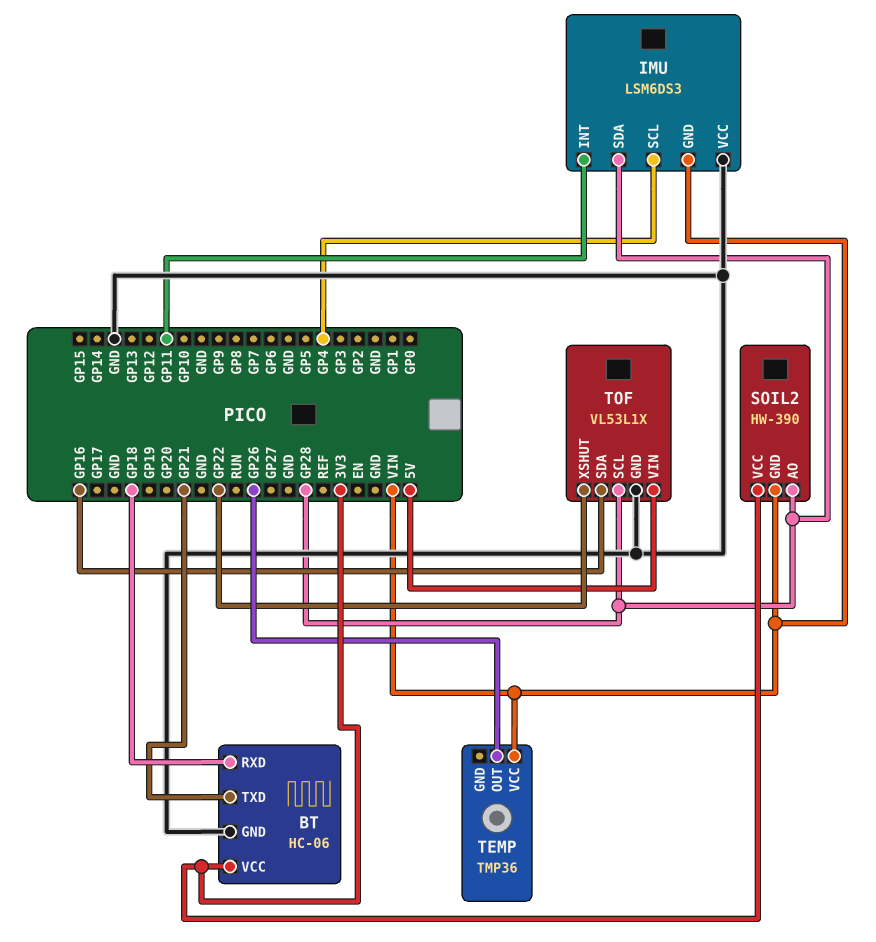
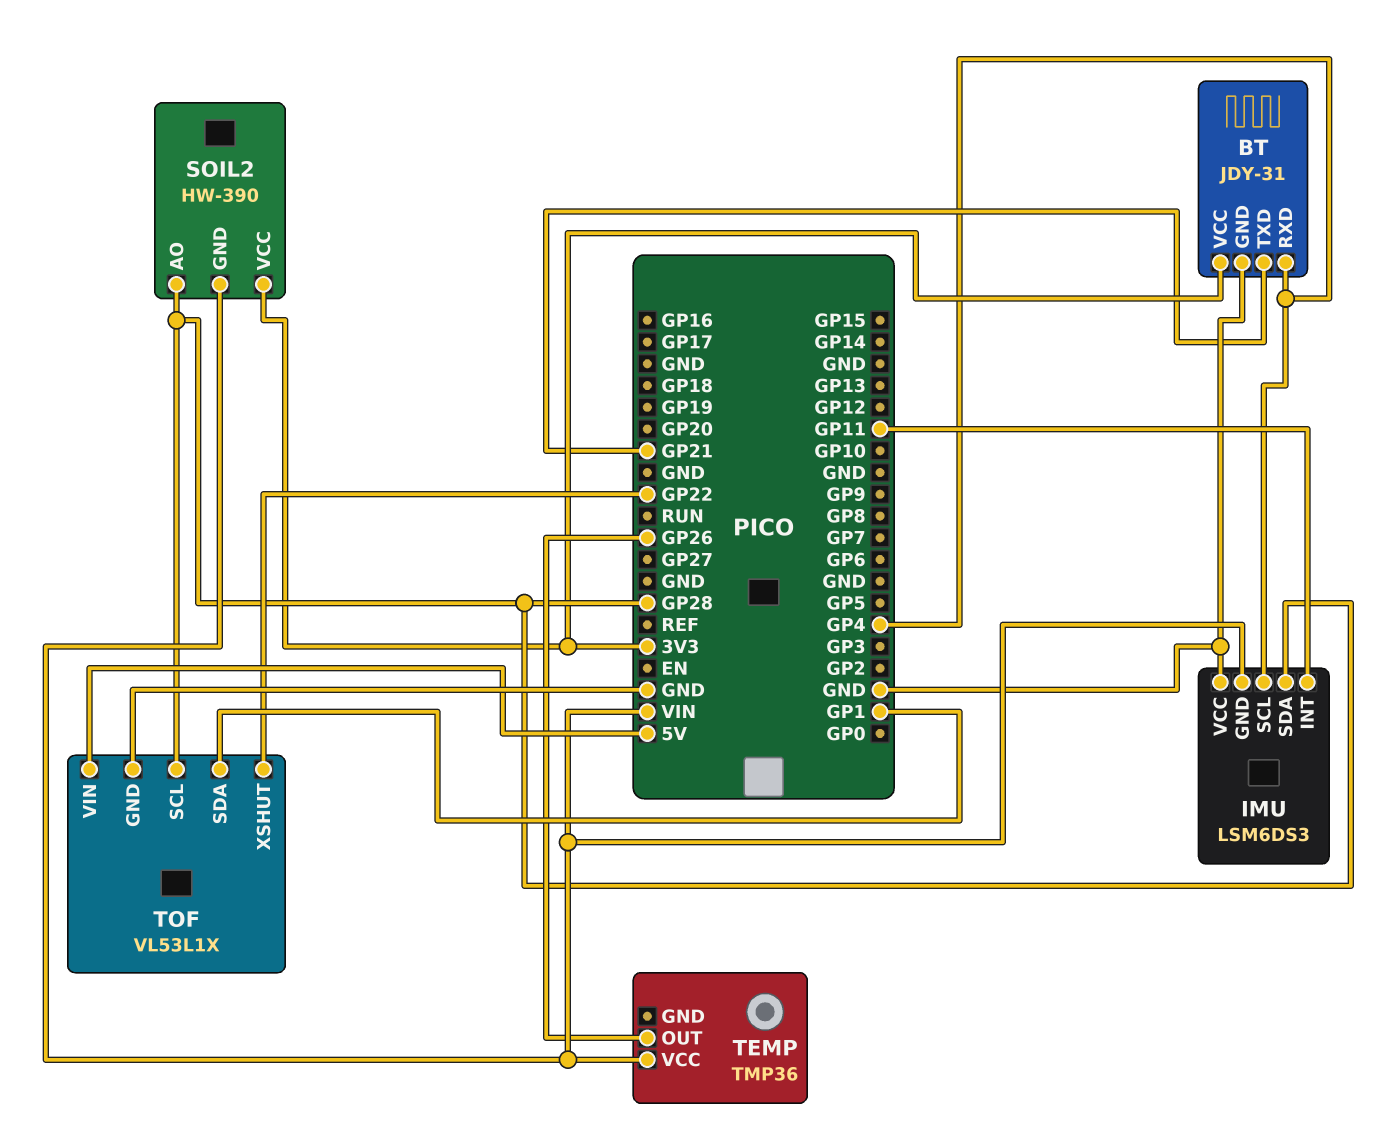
BT: HC-06 -> JDY-31
BT pin RXD: GP18 -> GP4
TOF pin SDA: GP16 -> GP1

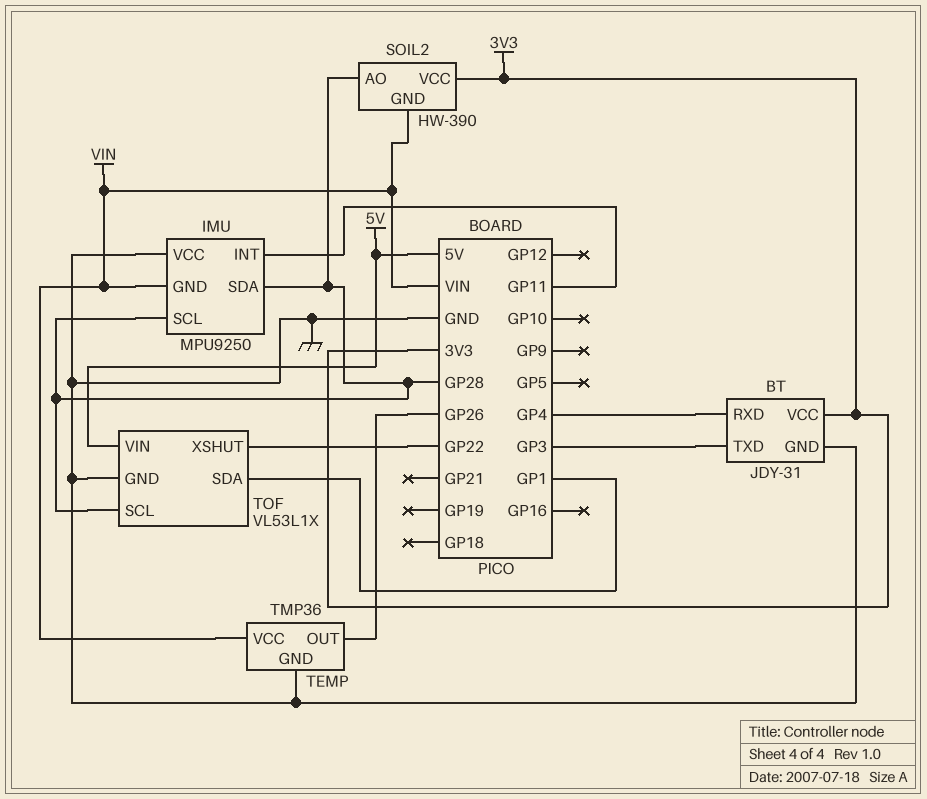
BT pin TXD: GP21 -> GP3
IMU: LSM6DS3 -> MPU9250
IMU pin SCL: GP4 -> GP28
TEMP pin GND: none -> GND

